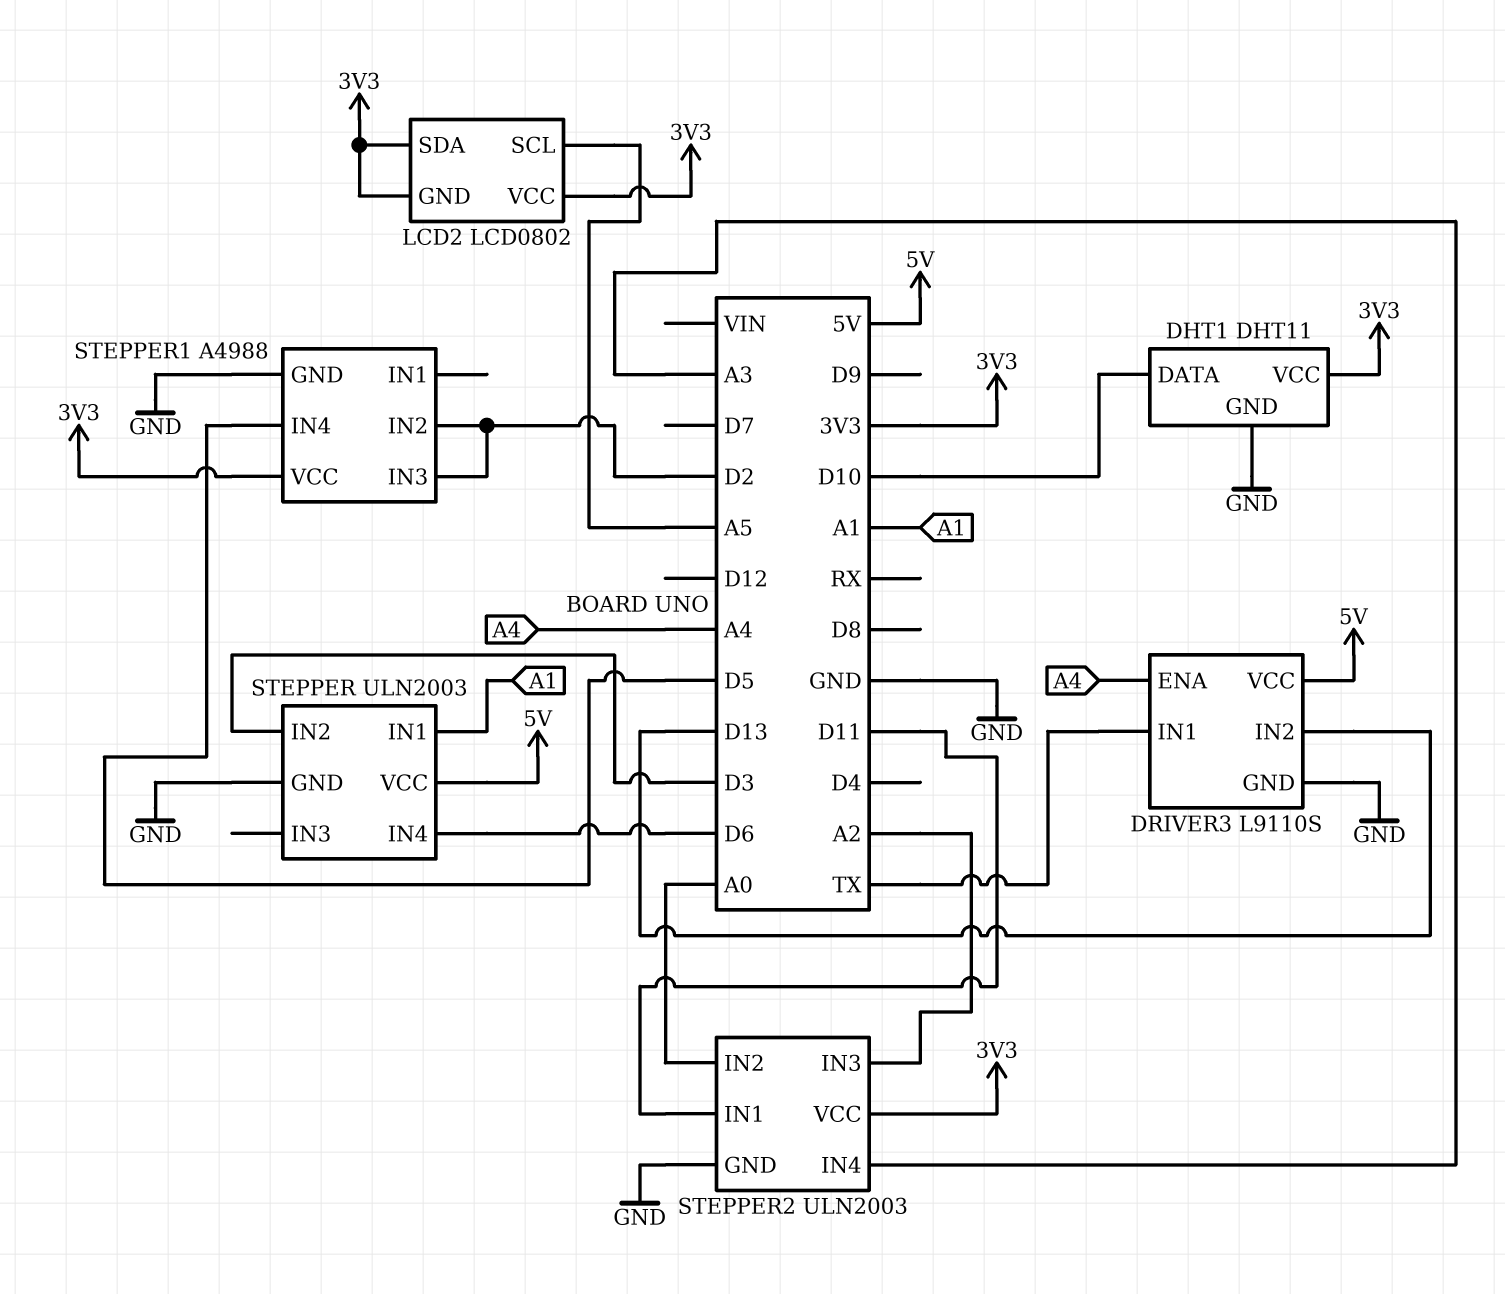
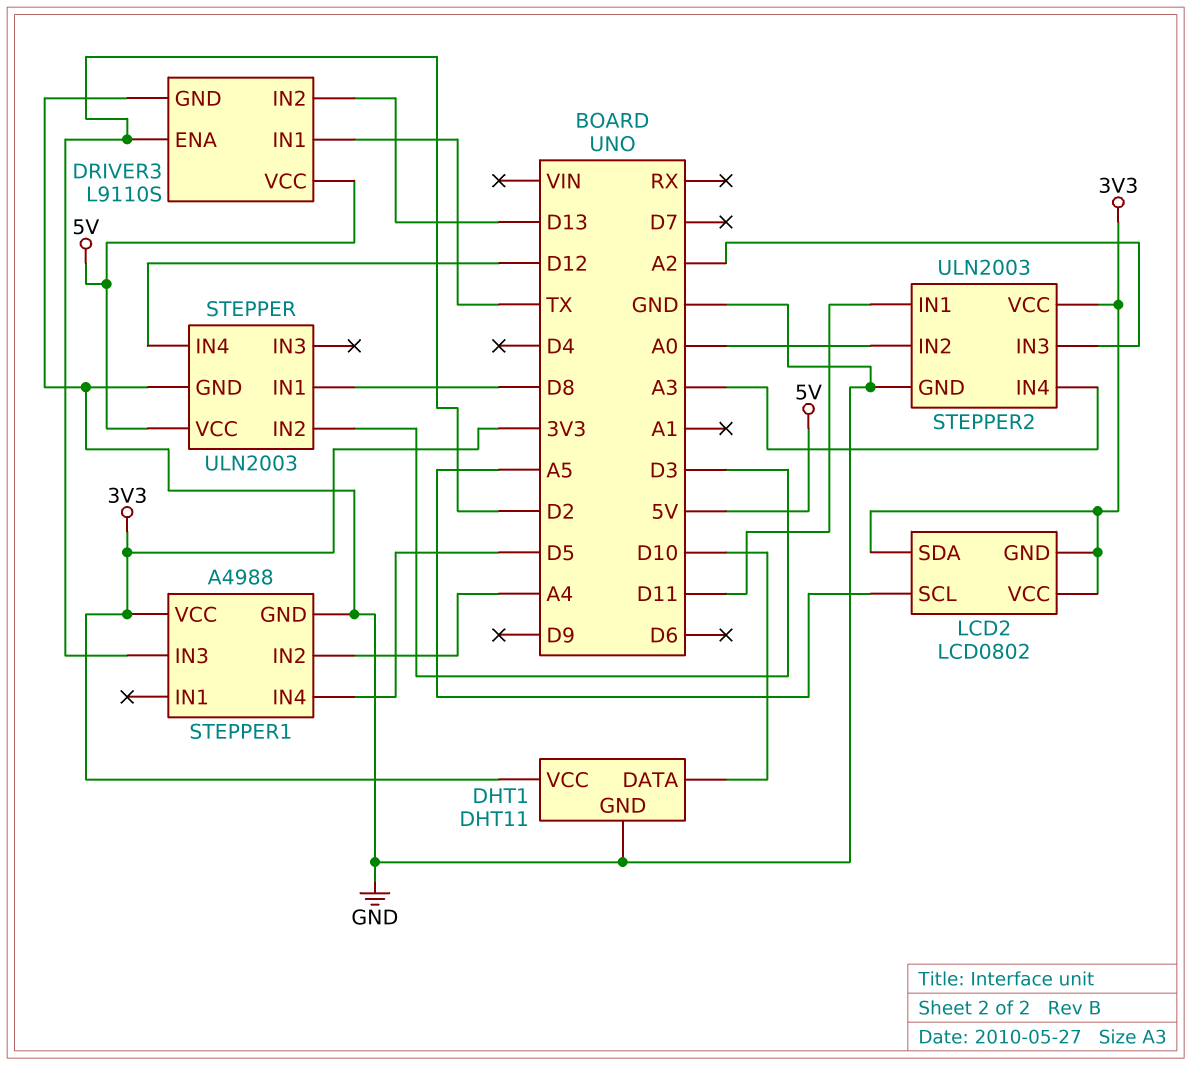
DRIVER3 pin ENA: A4 -> D2
STEPPER pin IN1: A1 -> D8
STEPPER pin IN4: D6 -> D12
STEPPER1 pin IN2: D2 -> A4

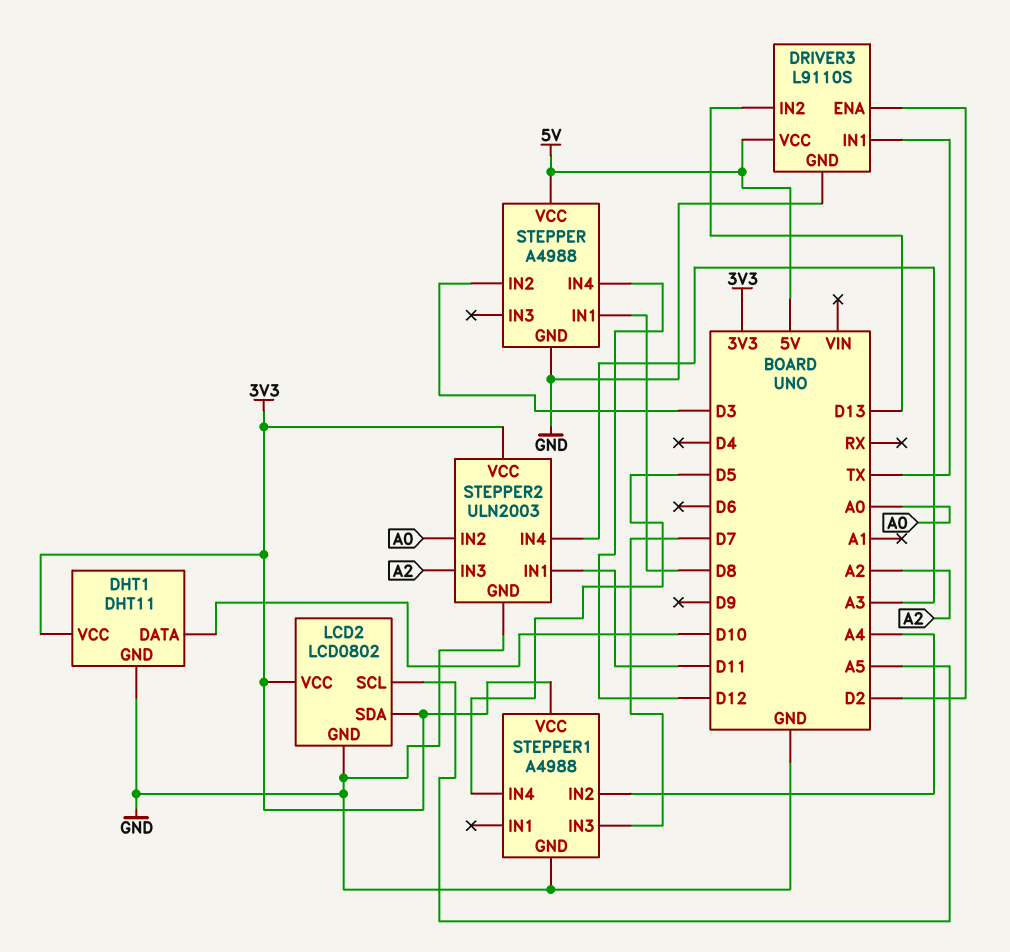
LCD2 pin GND: 3V3 -> GND
STEPPER: ULN2003 -> A4988
STEPPER1 pin IN3: D2 -> D7

